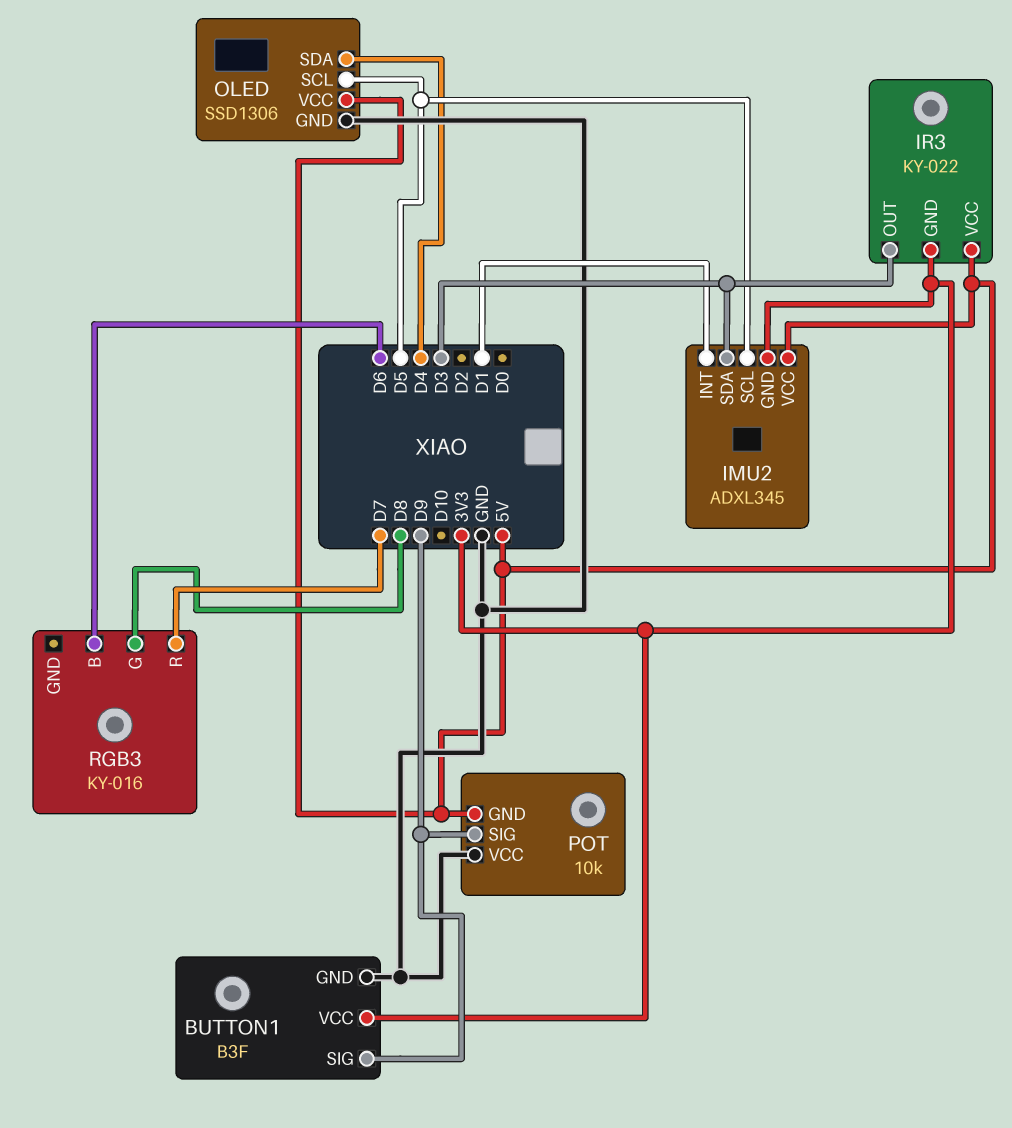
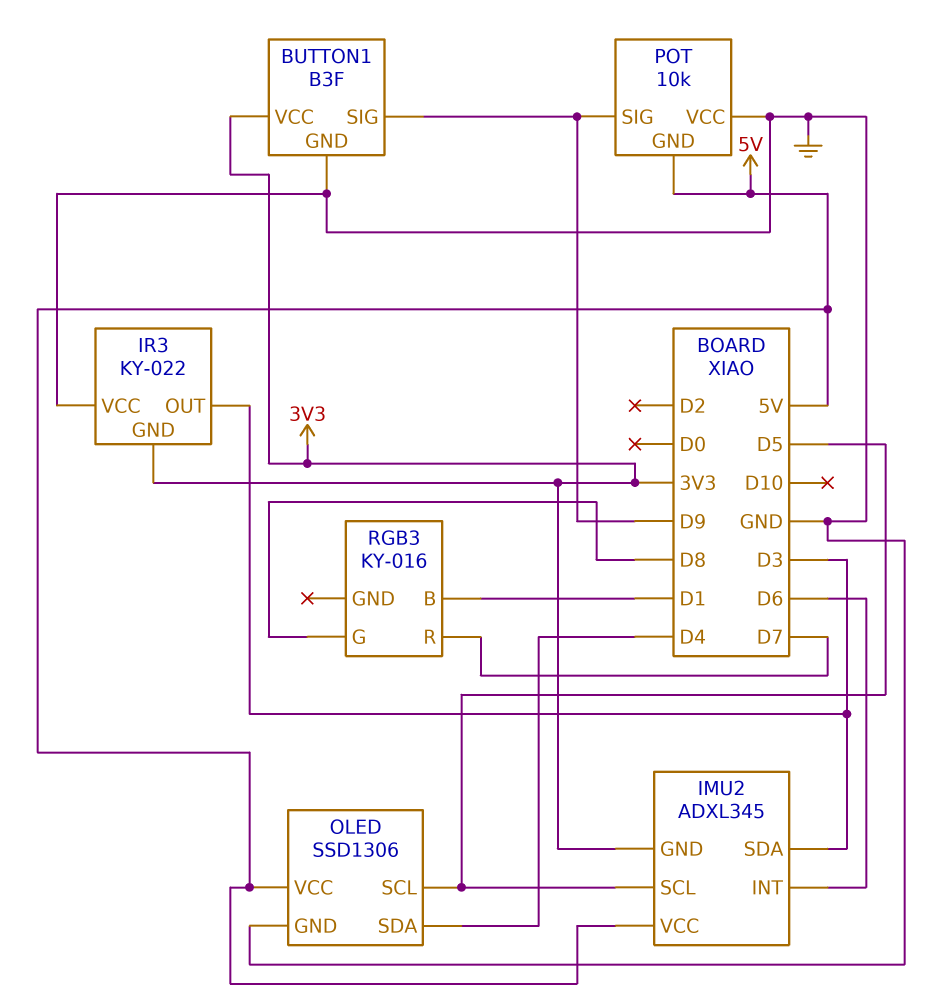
IMU2 pin INT: D1 -> D6
IR3 pin VCC: 5V -> GND
RGB3 pin B: D6 -> D1

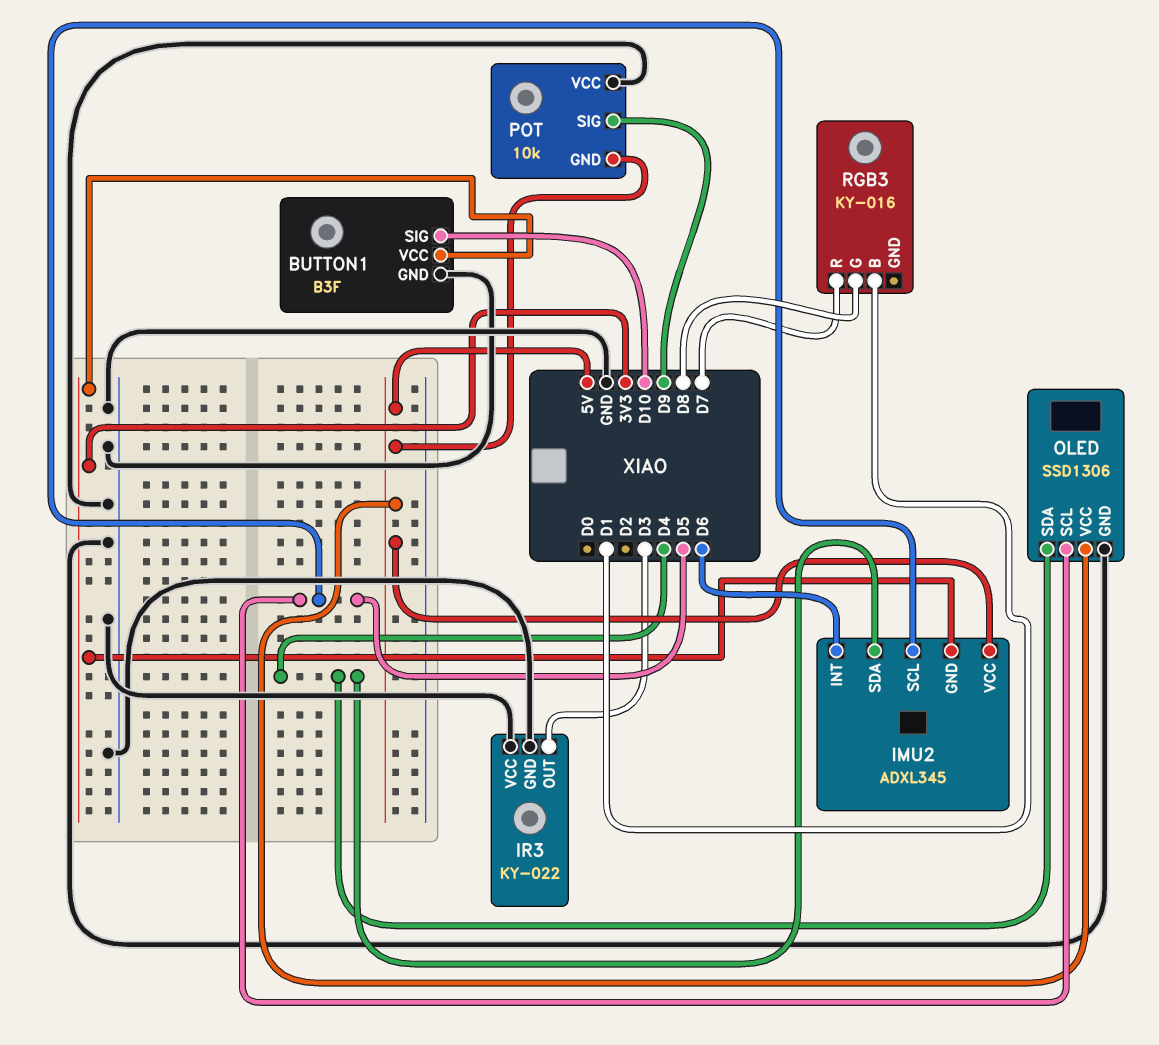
BUTTON1 pin SIG: D9 -> D10
IMU2 pin SDA: D3 -> D4
IR3 pin GND: 3V3 -> GND

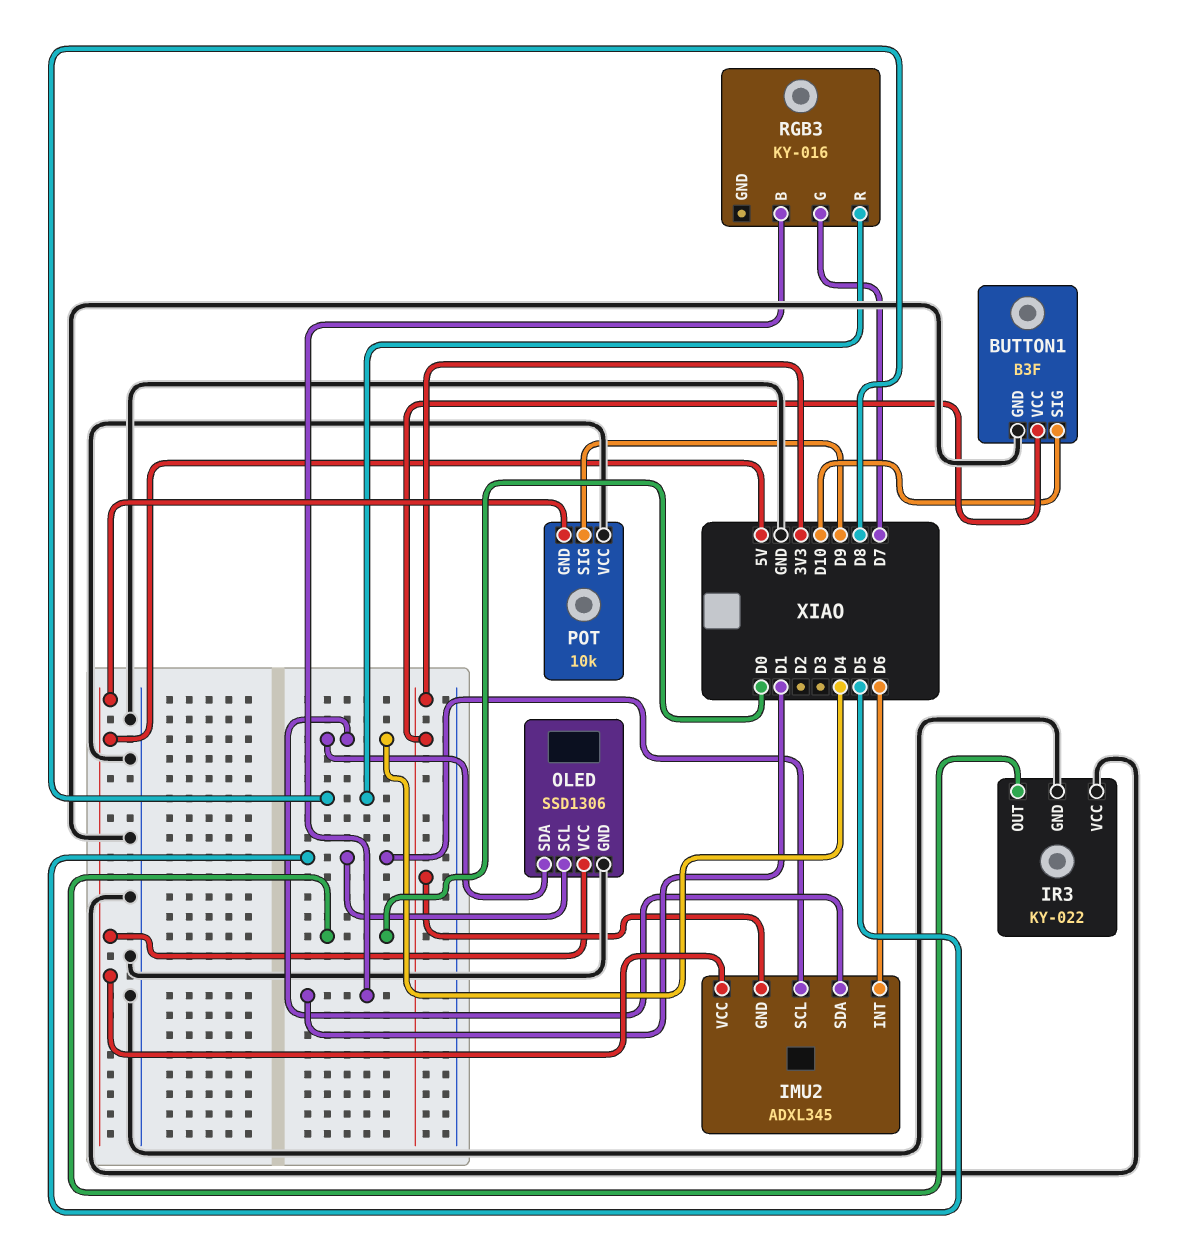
IR3 pin OUT: D3 -> D0
RGB3 pin G: D8 -> D7
RGB3 pin R: D7 -> D8

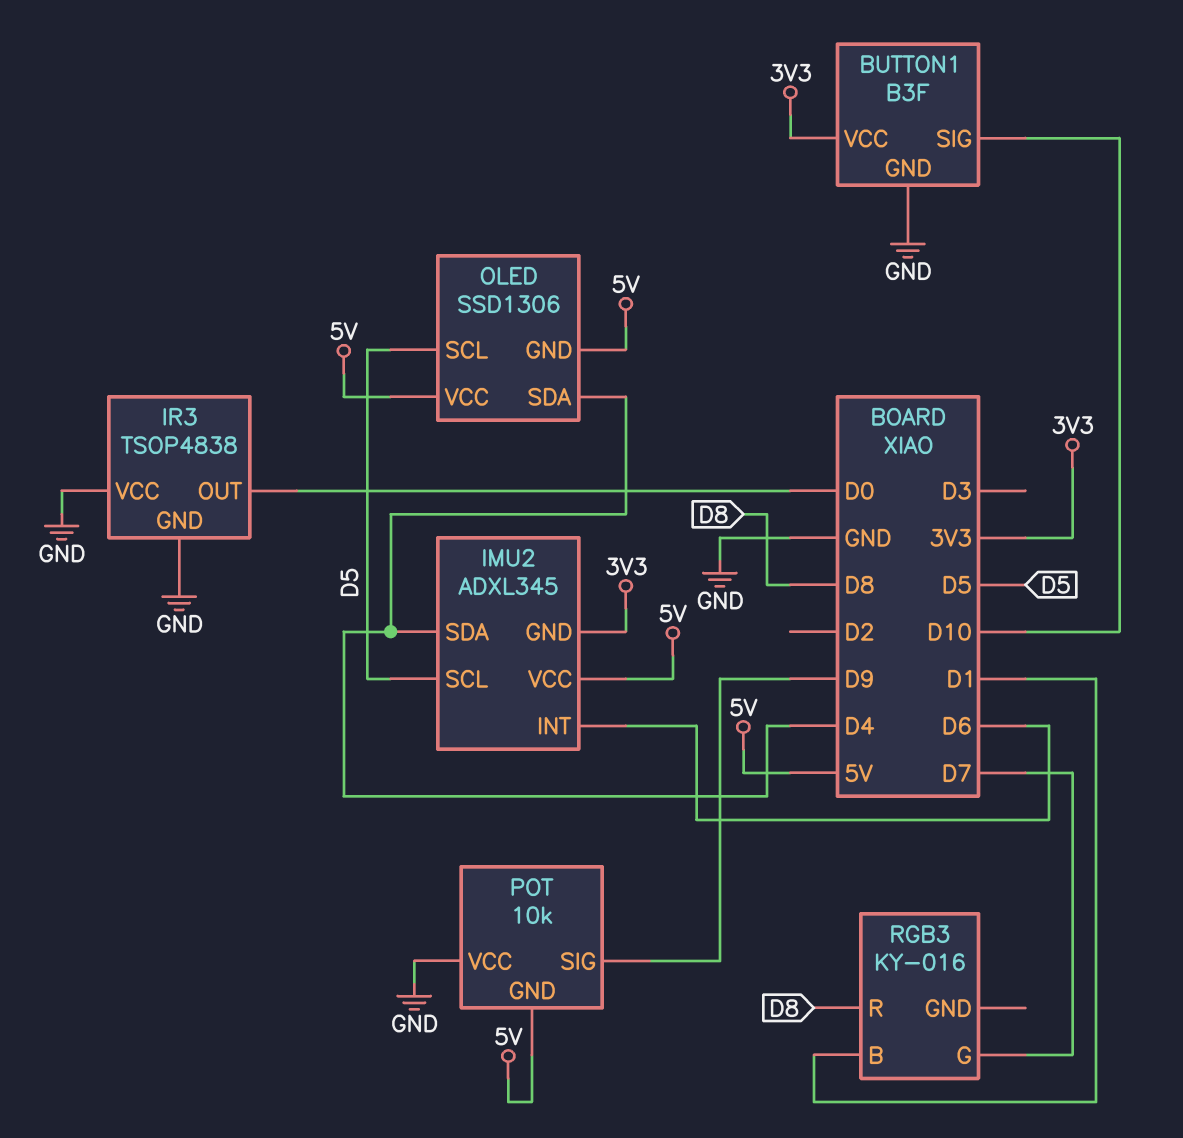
IR3: KY-022 -> TSOP4838
OLED pin GND: GND -> 5V

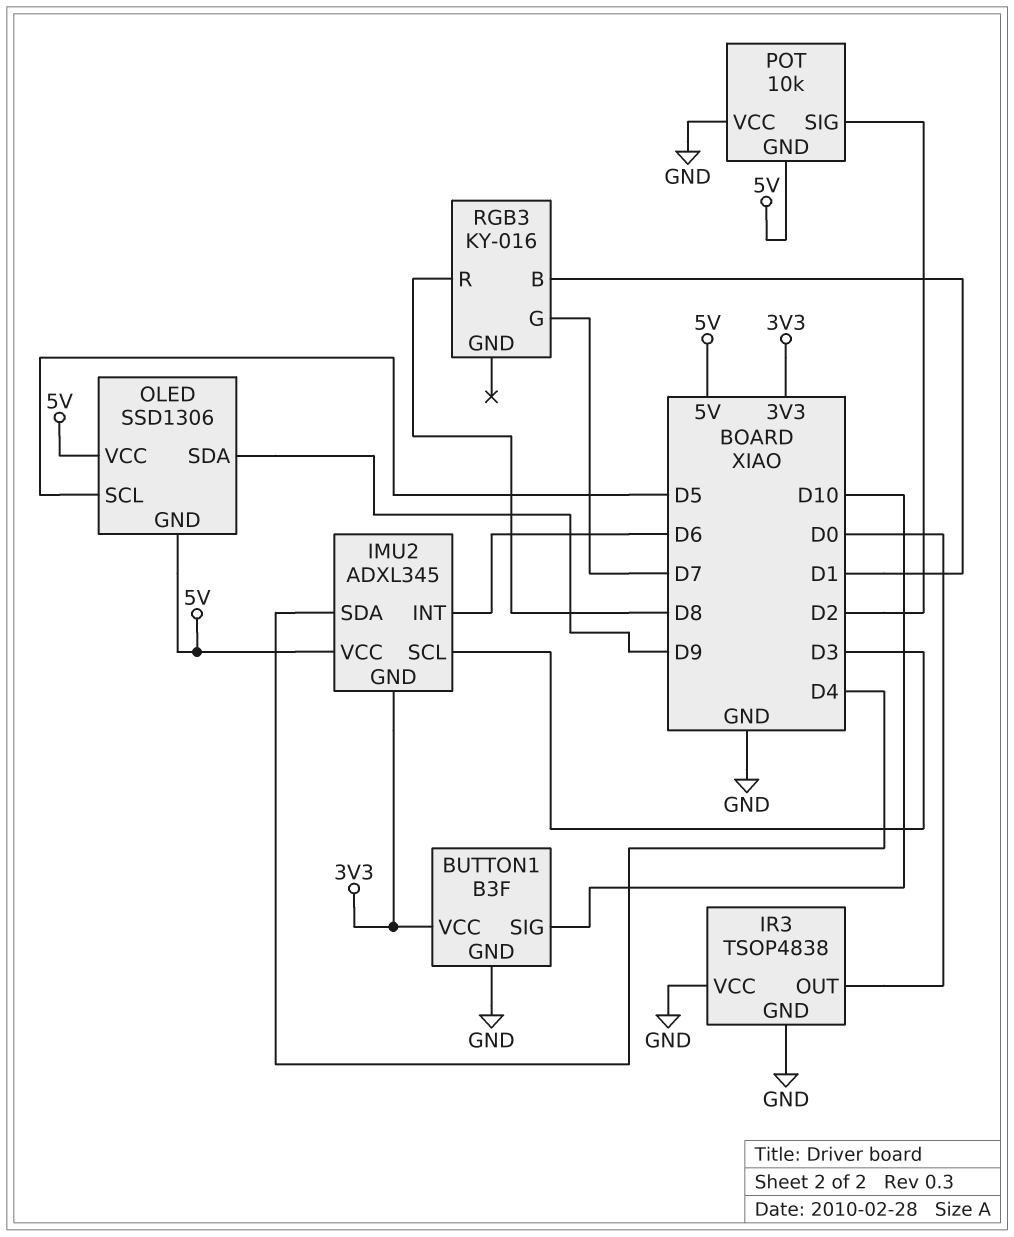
IMU2 pin SCL: D5 -> D3
OLED pin SDA: D4 -> D9
POT pin SIG: D9 -> D2

